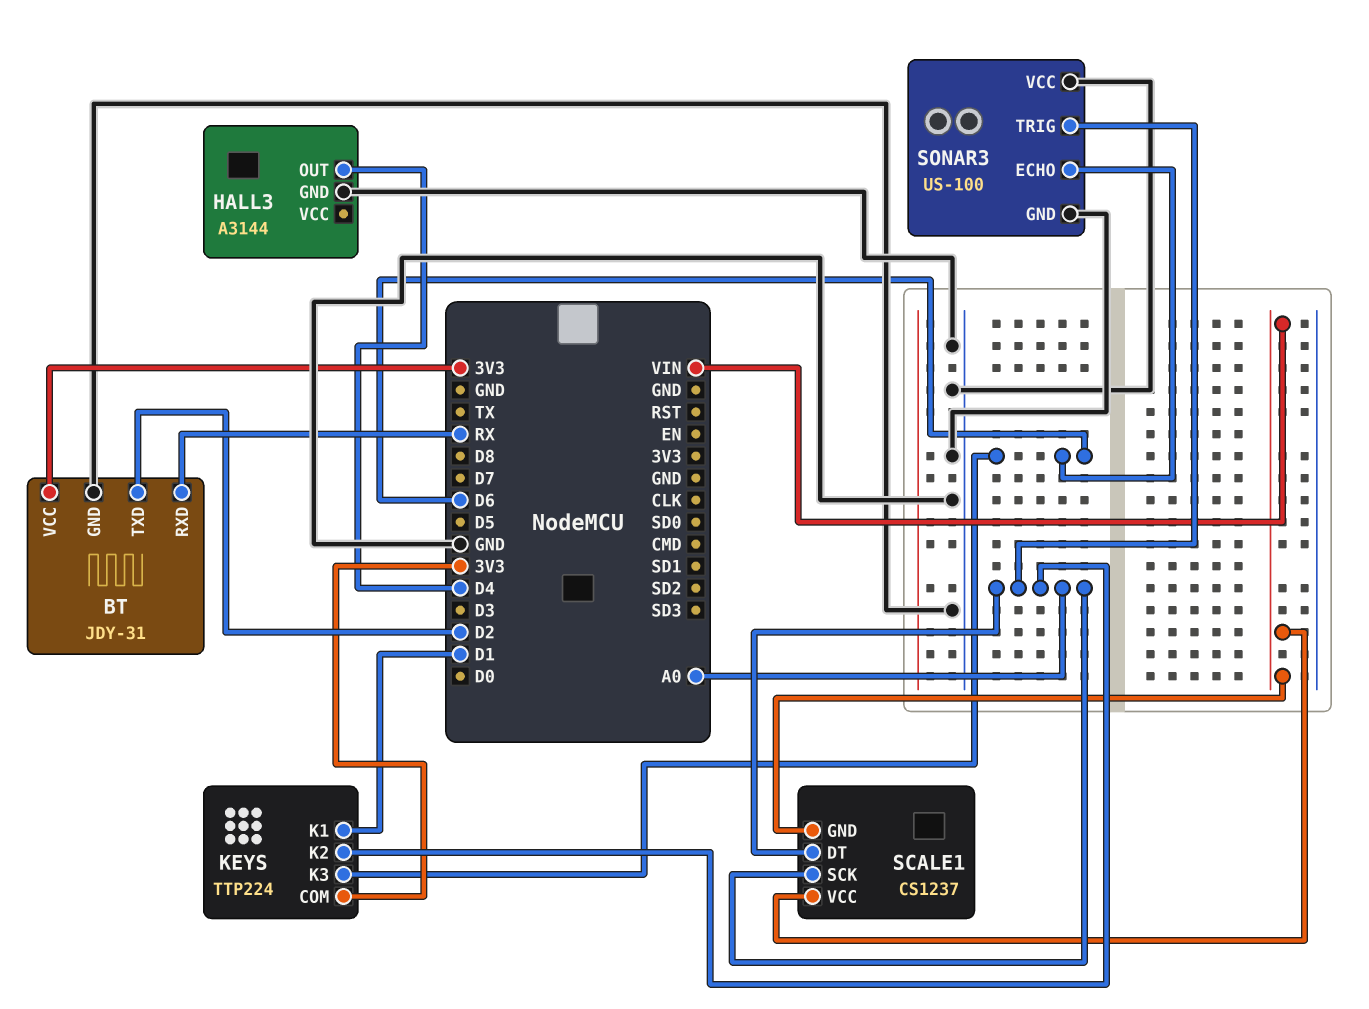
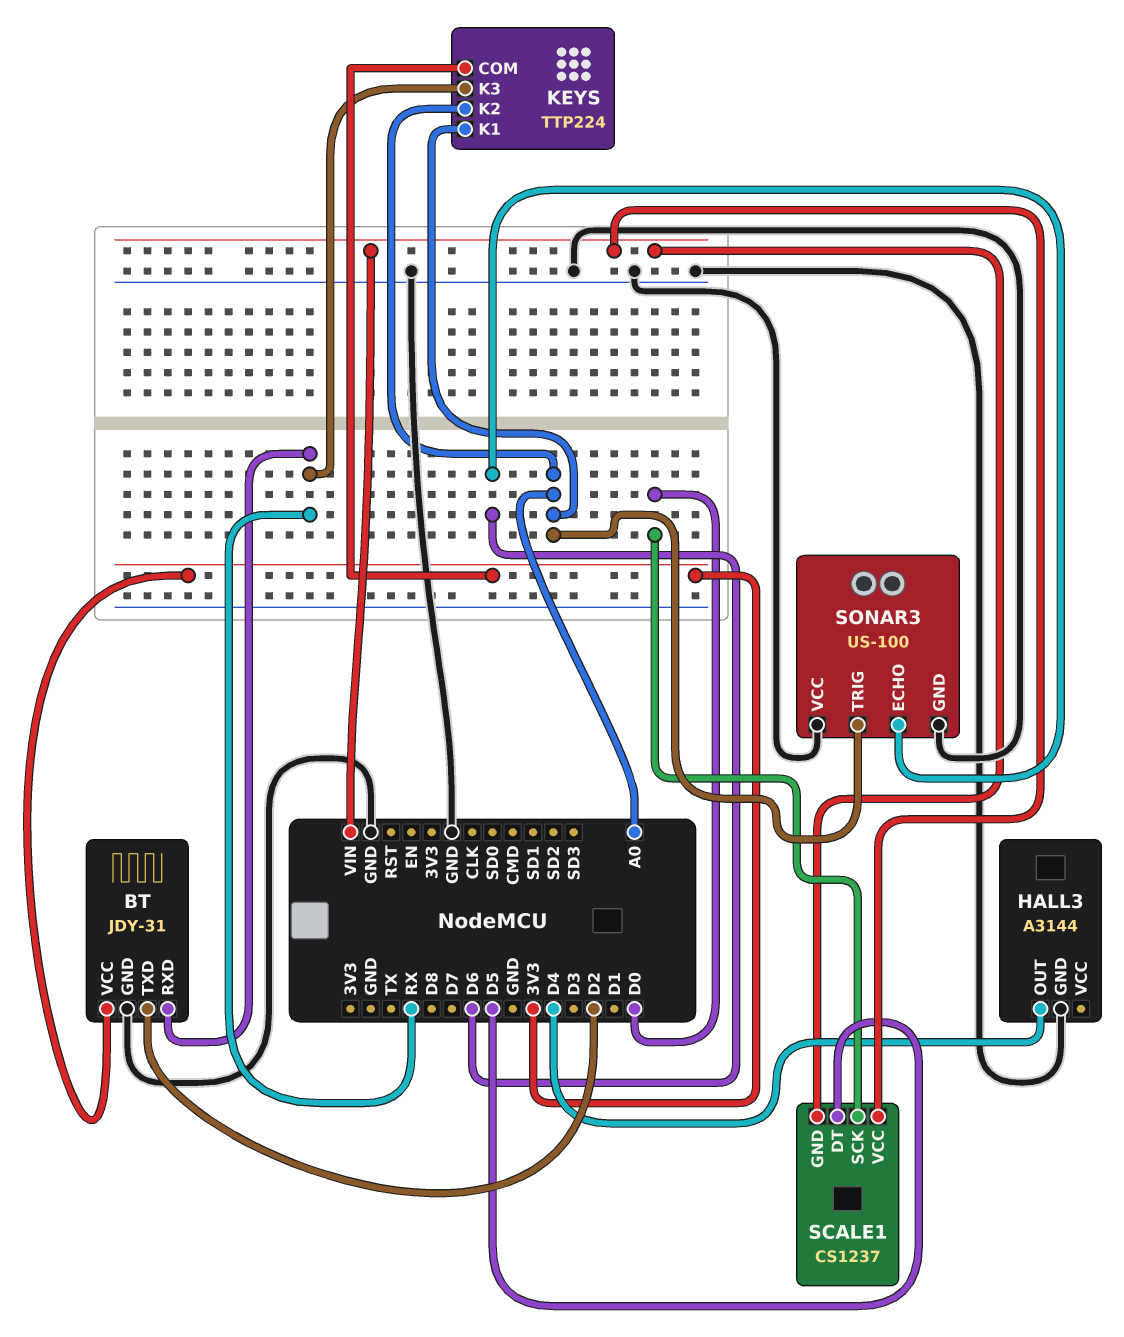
KEYS pin K1: D1 -> A0
KEYS pin K3: D6 -> RX
SCALE1 pin DT: A0 -> D5
SCALE1 pin SCK: A0 -> D0

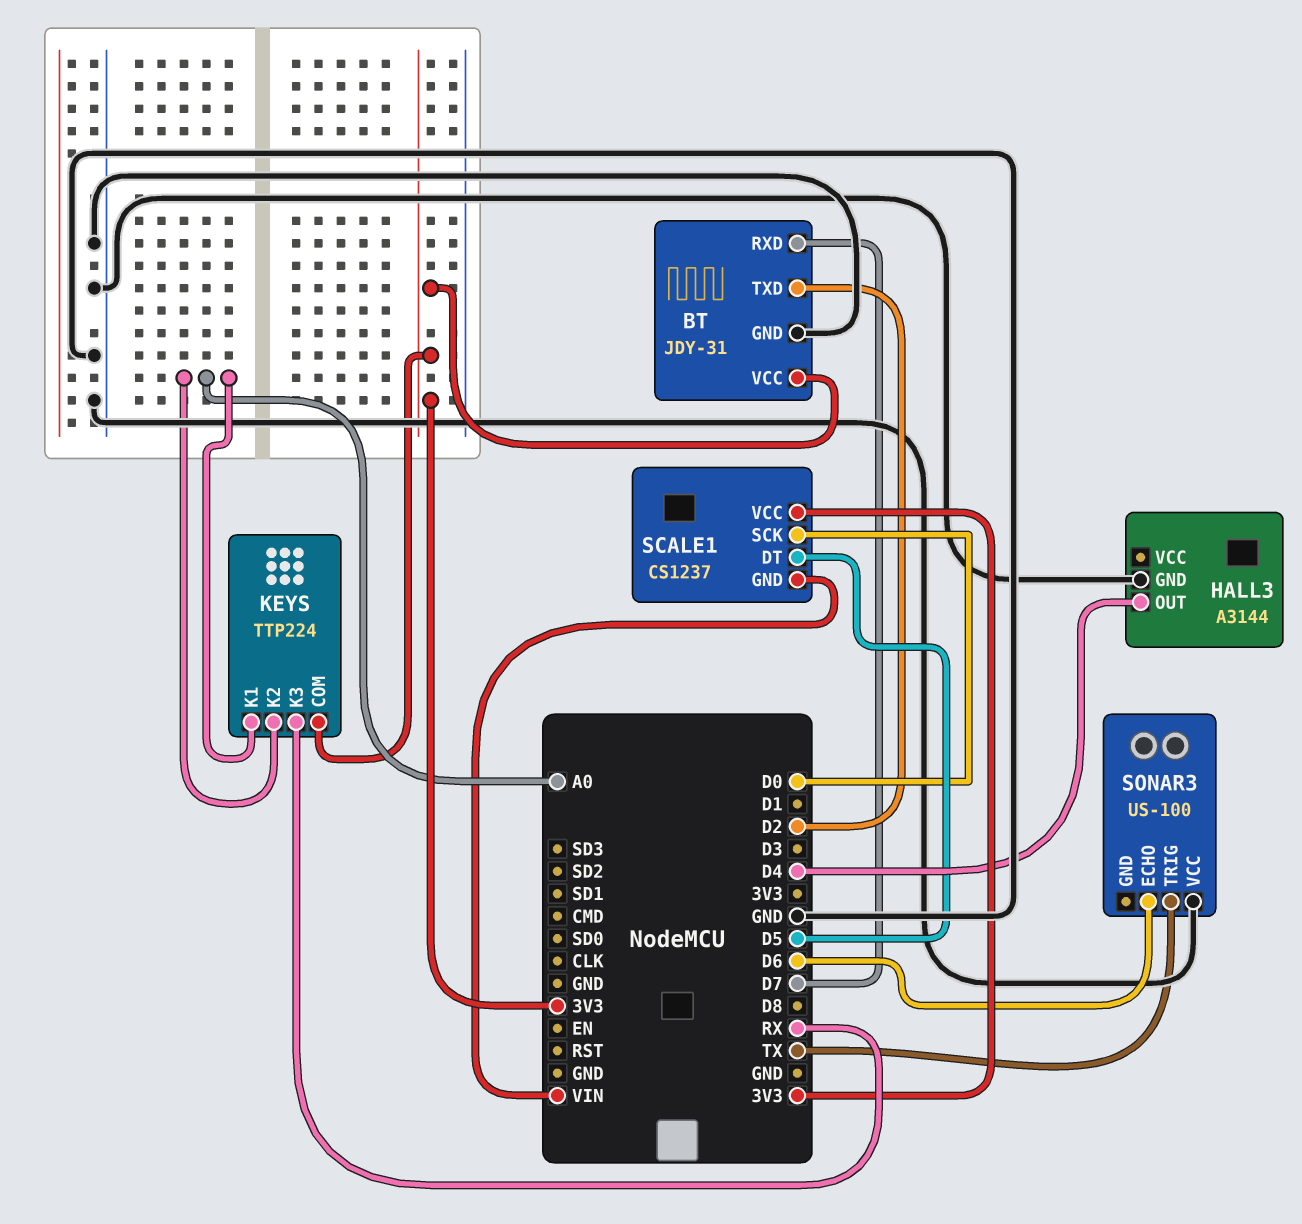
BT pin RXD: RX -> D7
SCALE1 pin VCC: VIN -> 3V3
SONAR3 pin GND: GND -> none
SONAR3 pin TRIG: A0 -> TX

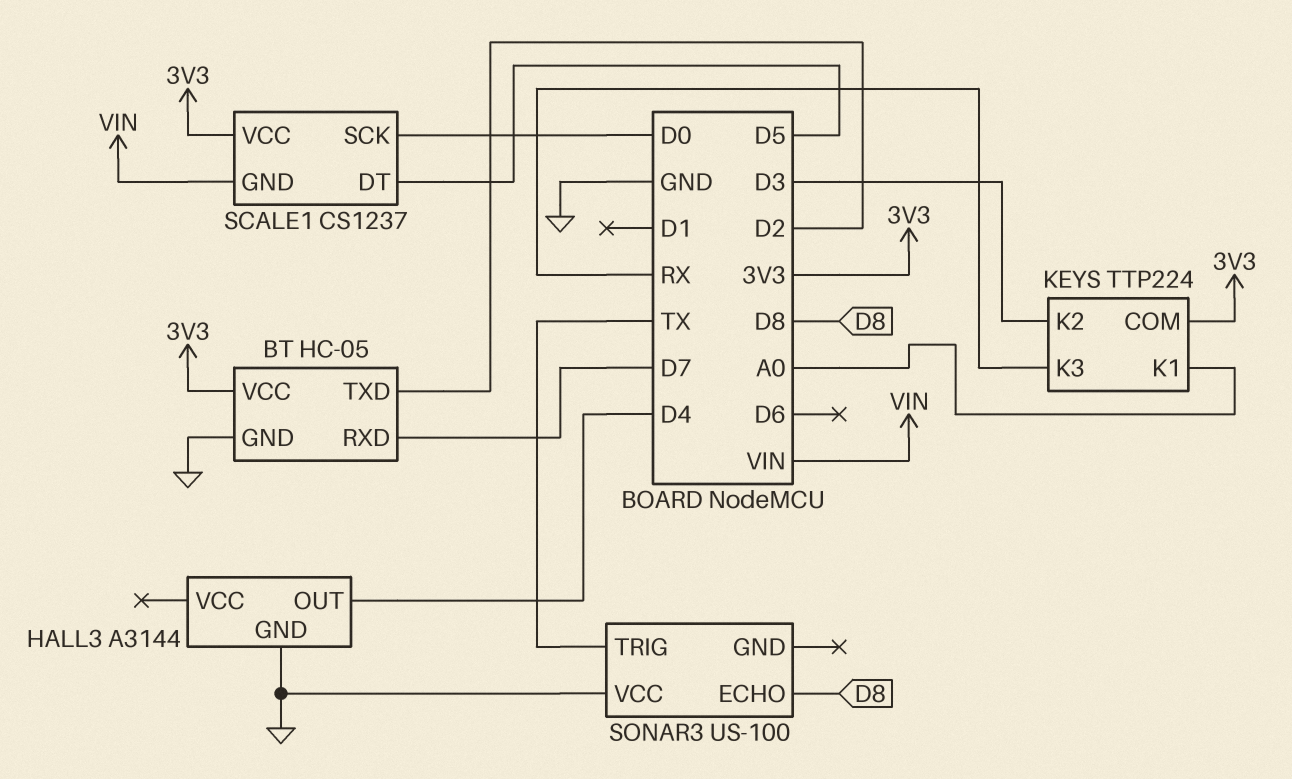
BT: JDY-31 -> HC-05
KEYS pin K2: A0 -> D3
SONAR3 pin ECHO: D6 -> D8

